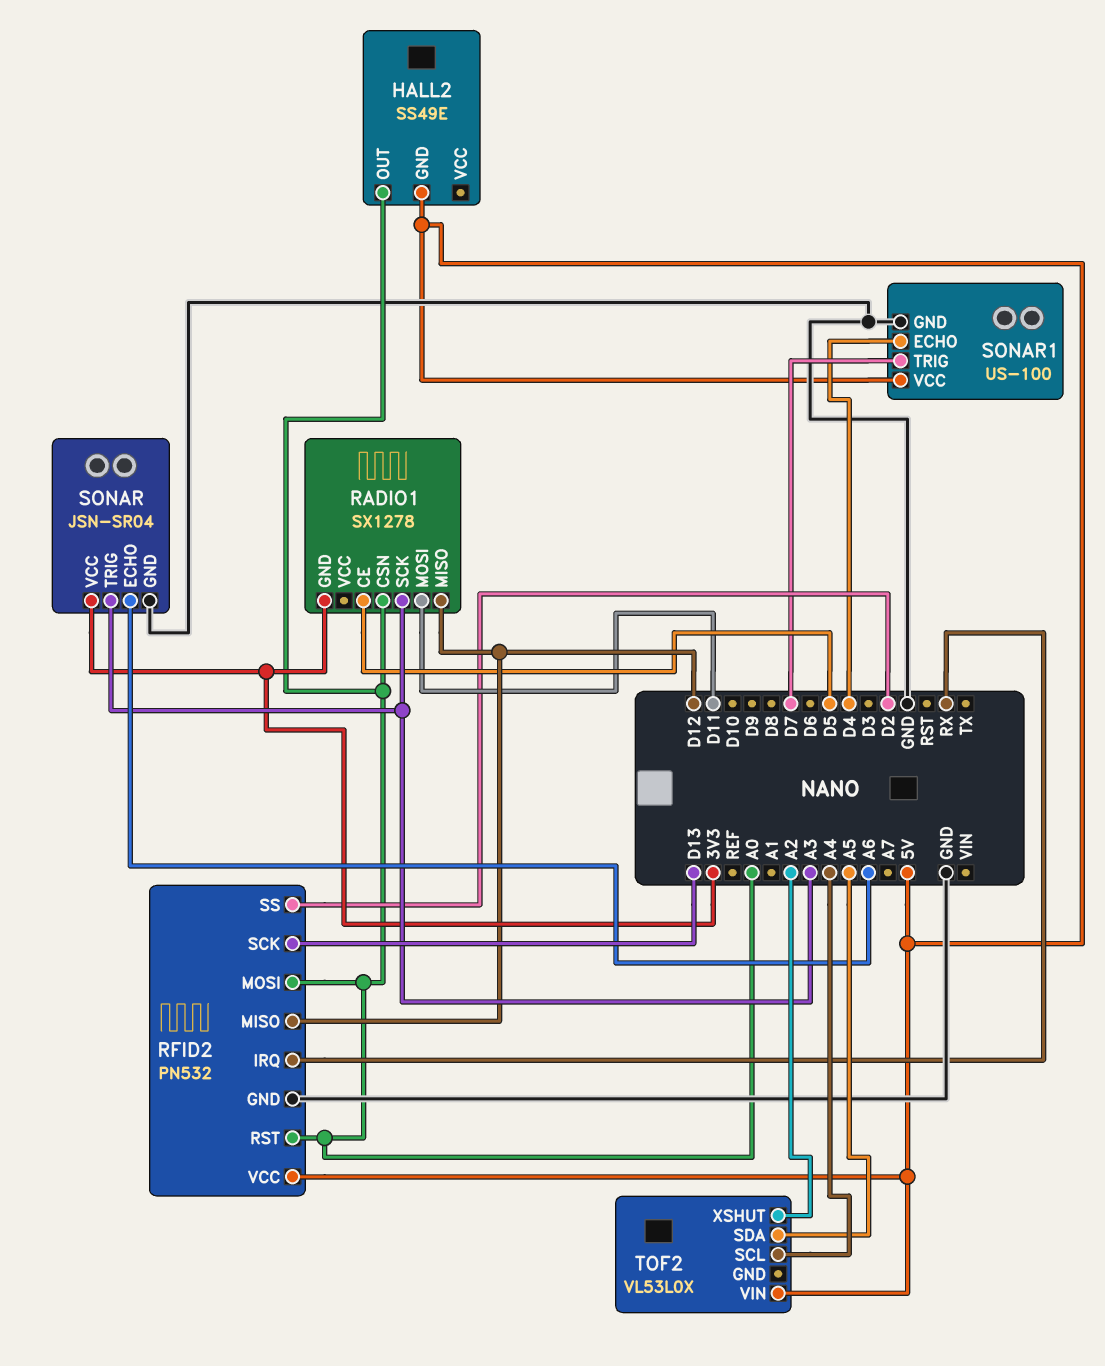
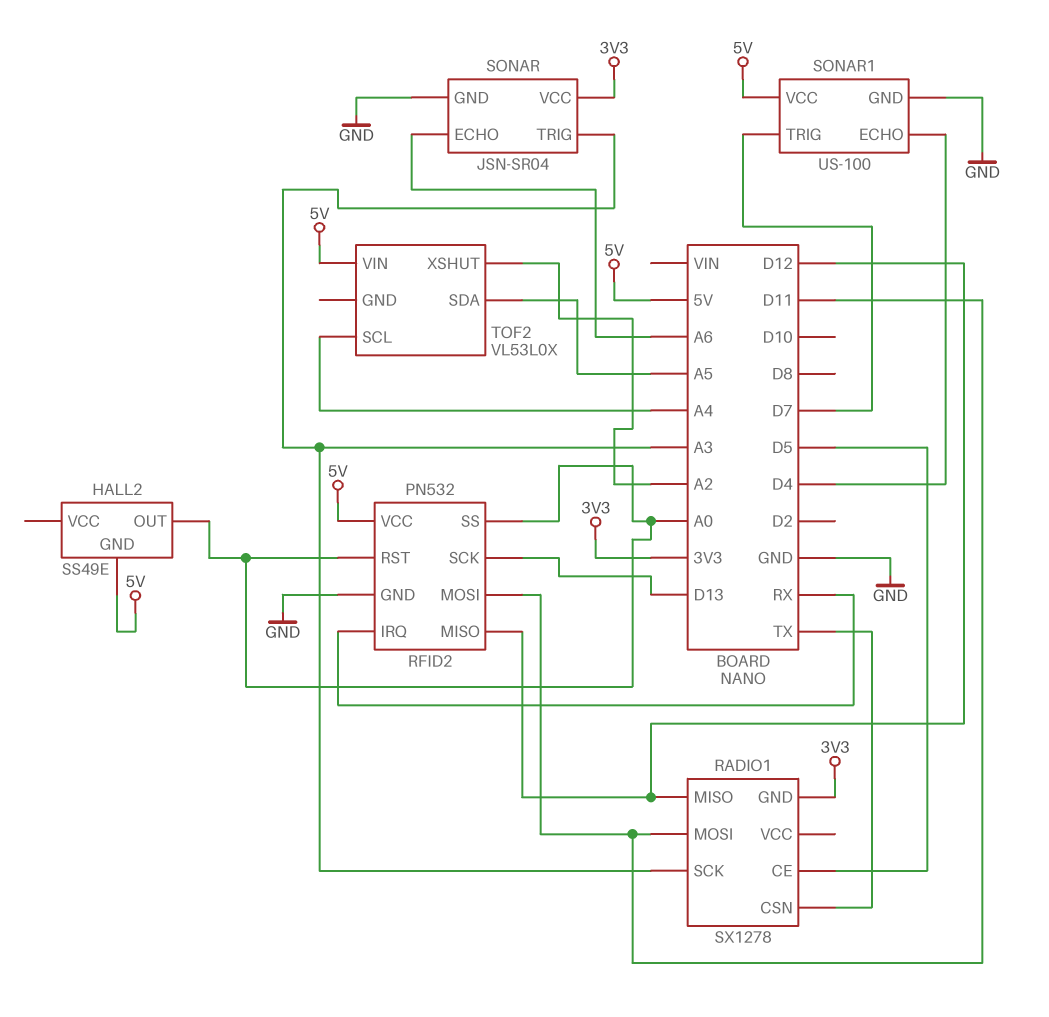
RADIO1 pin CSN: A0 -> TX
RFID2 pin MOSI: A0 -> D11
RFID2 pin SS: D2 -> A0

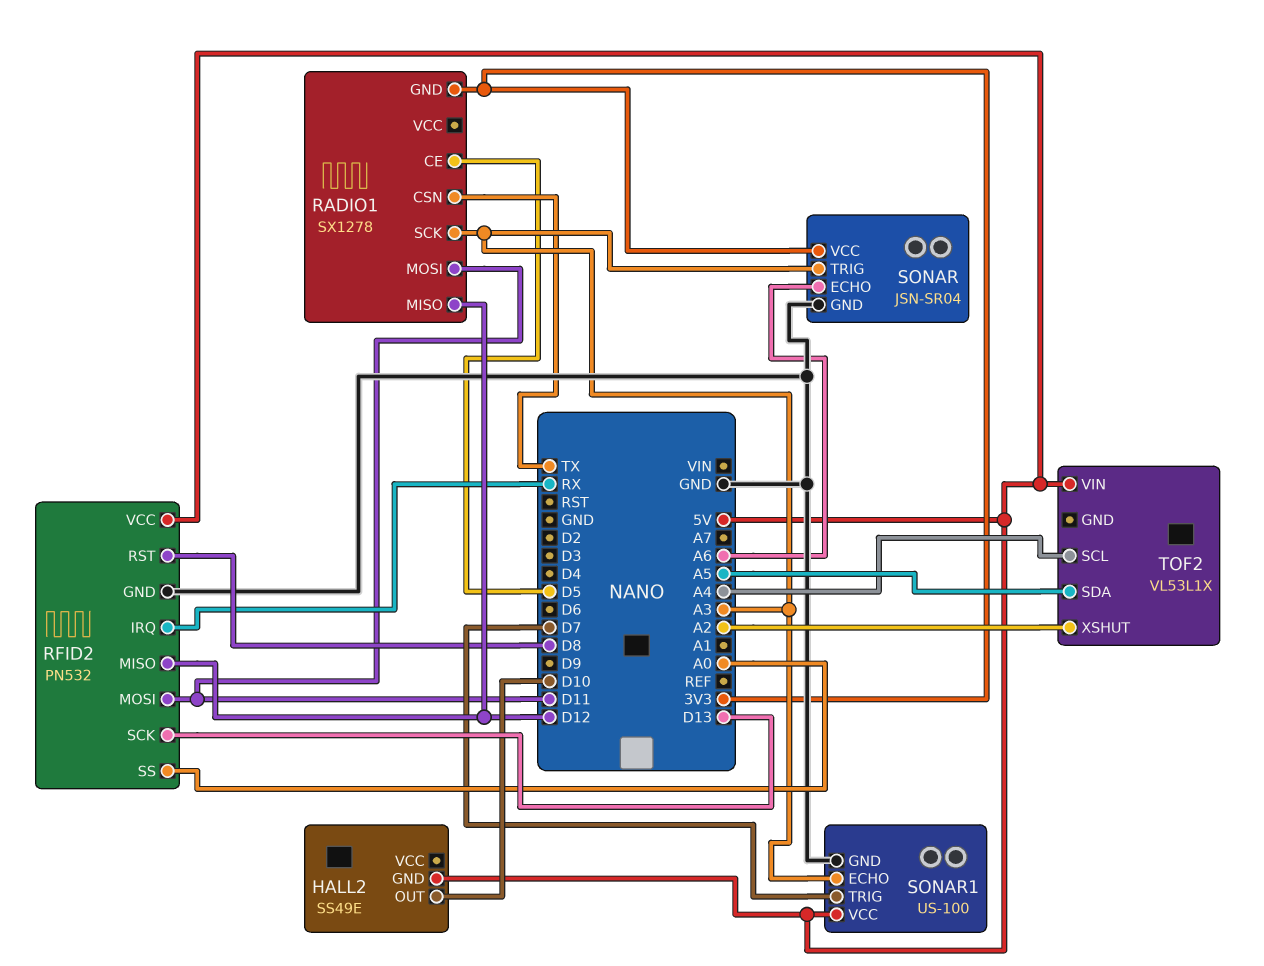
HALL2 pin OUT: A0 -> D10
RFID2 pin RST: A0 -> D8
SONAR1 pin ECHO: D4 -> A3
TOF2: VL53L0X -> VL53L1X

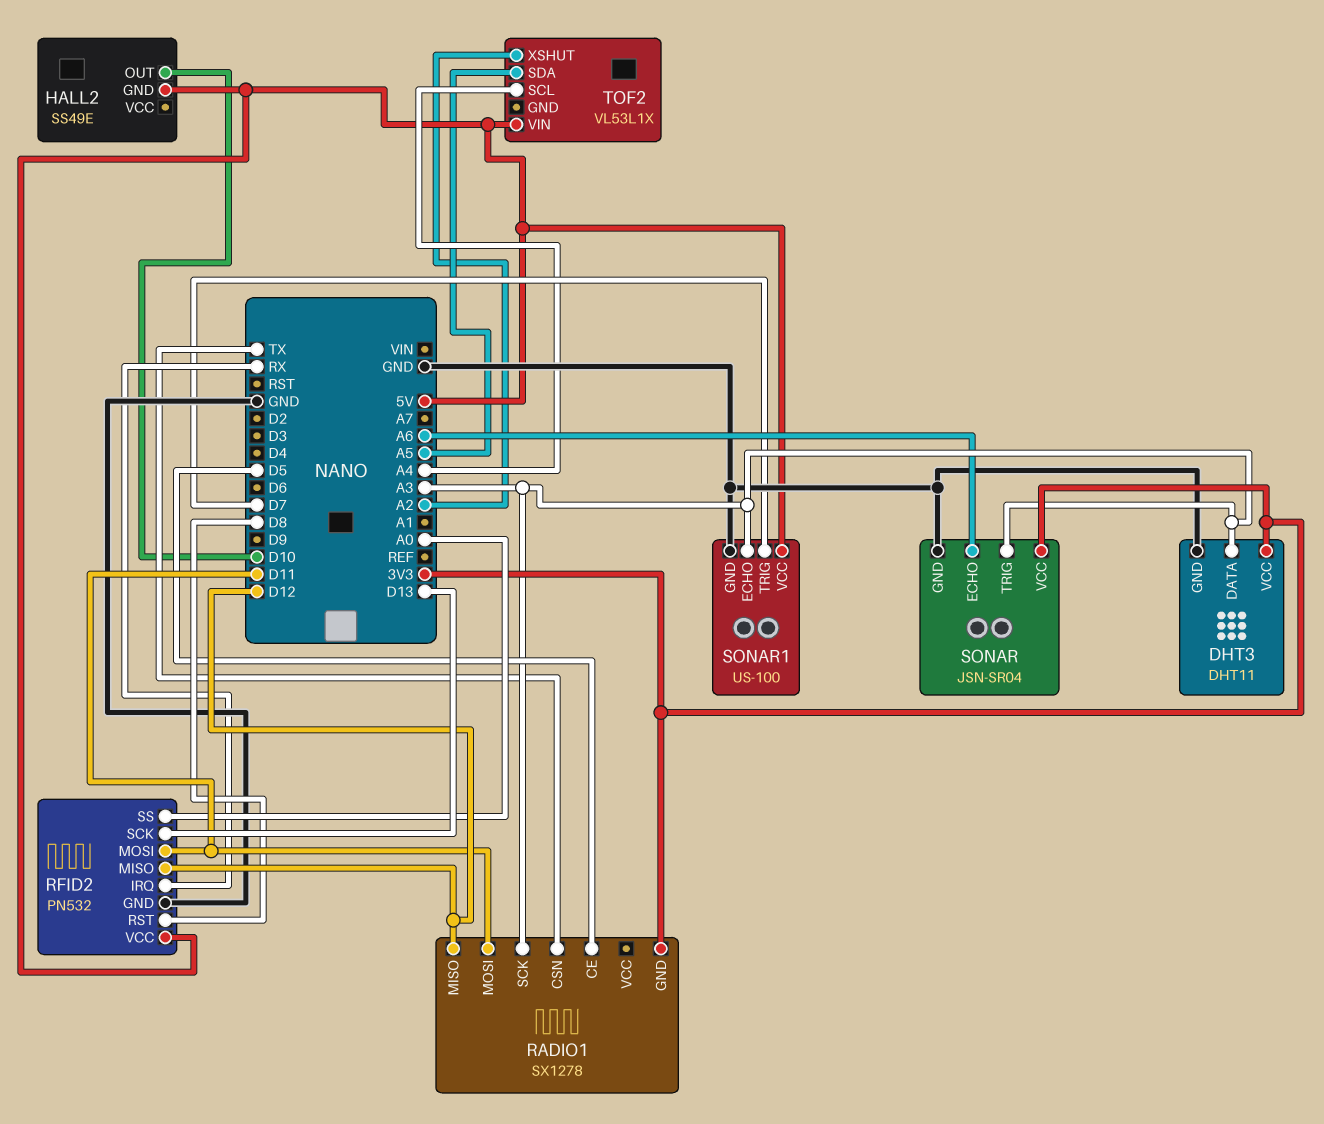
DHT3: none -> DHT11
DHT3 pin DATA: none -> A3
DHT3 pin GND: none -> GND
DHT3 pin VCC: none -> 3V3

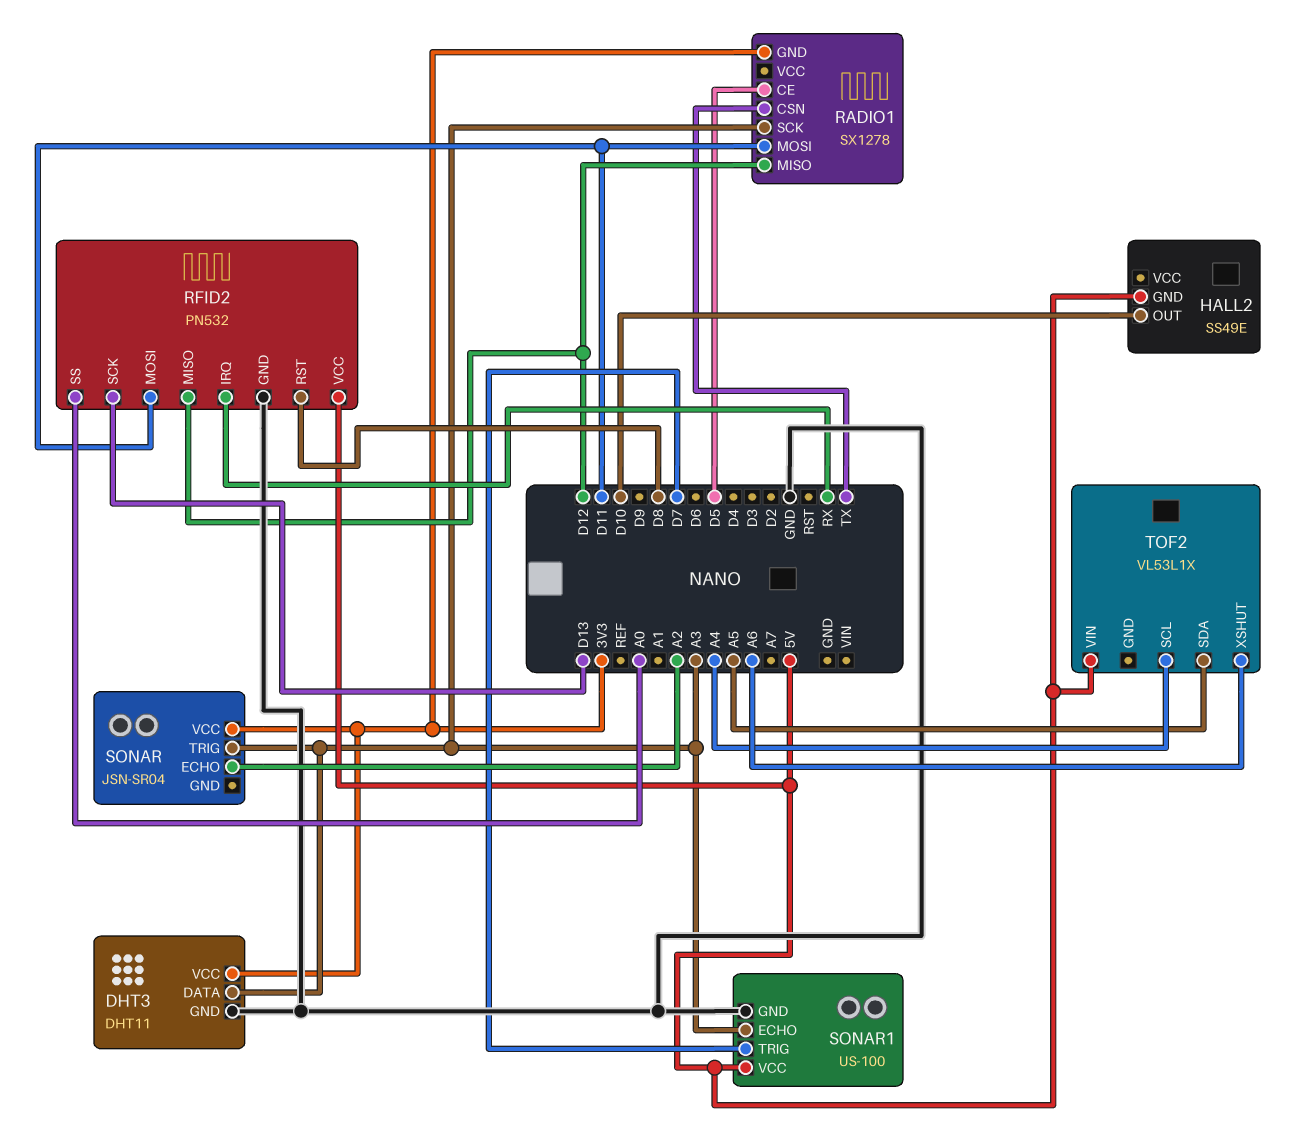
SONAR pin ECHO: A6 -> A2
SONAR pin GND: GND -> none
TOF2 pin XSHUT: A2 -> A6

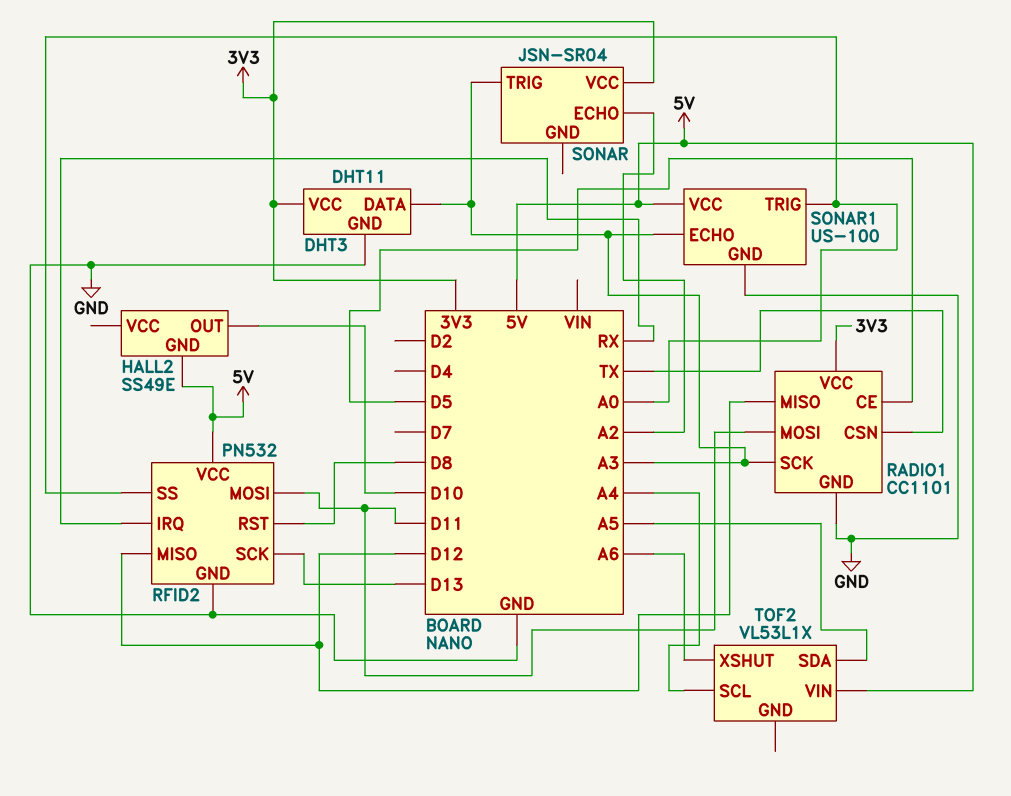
RADIO1: SX1278 -> CC1101
RADIO1 pin GND: 3V3 -> GND
RADIO1 pin VCC: none -> 3V3
SONAR1 pin TRIG: D7 -> A0

